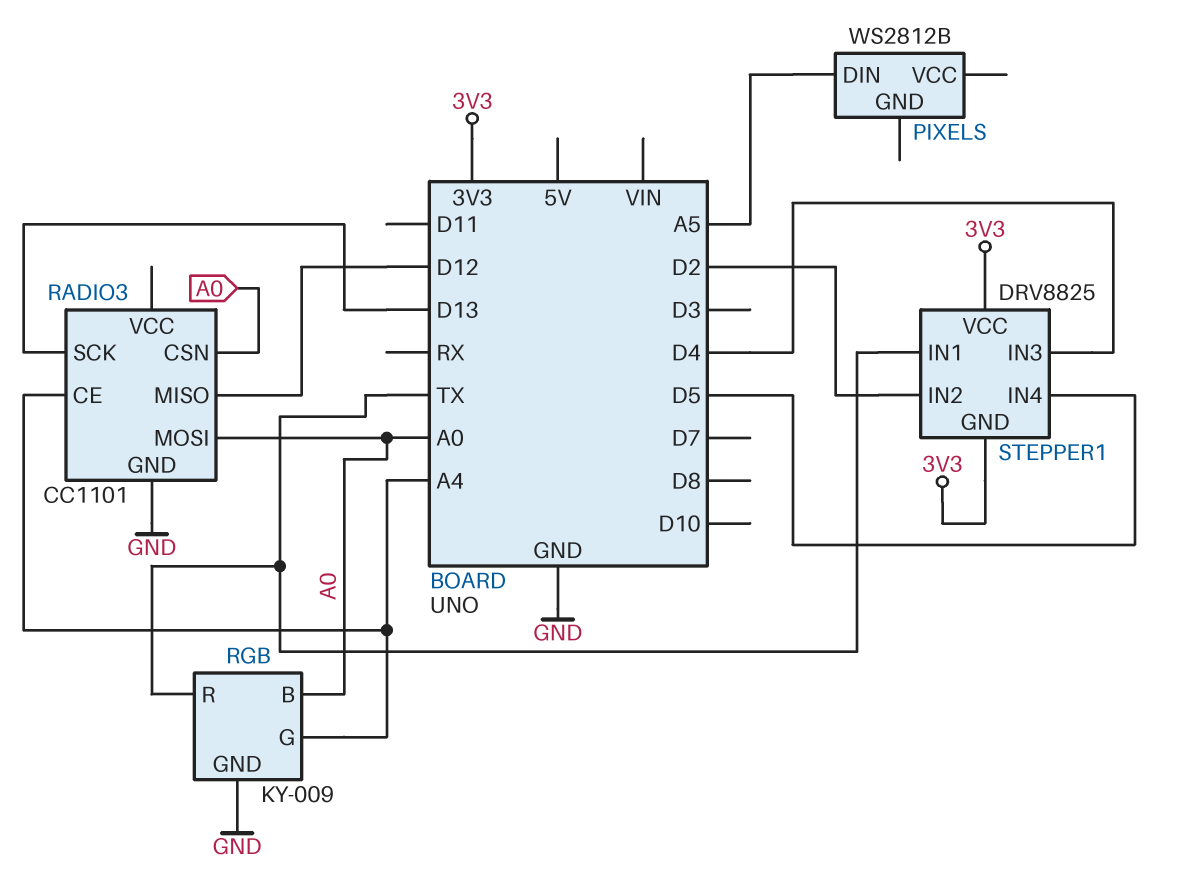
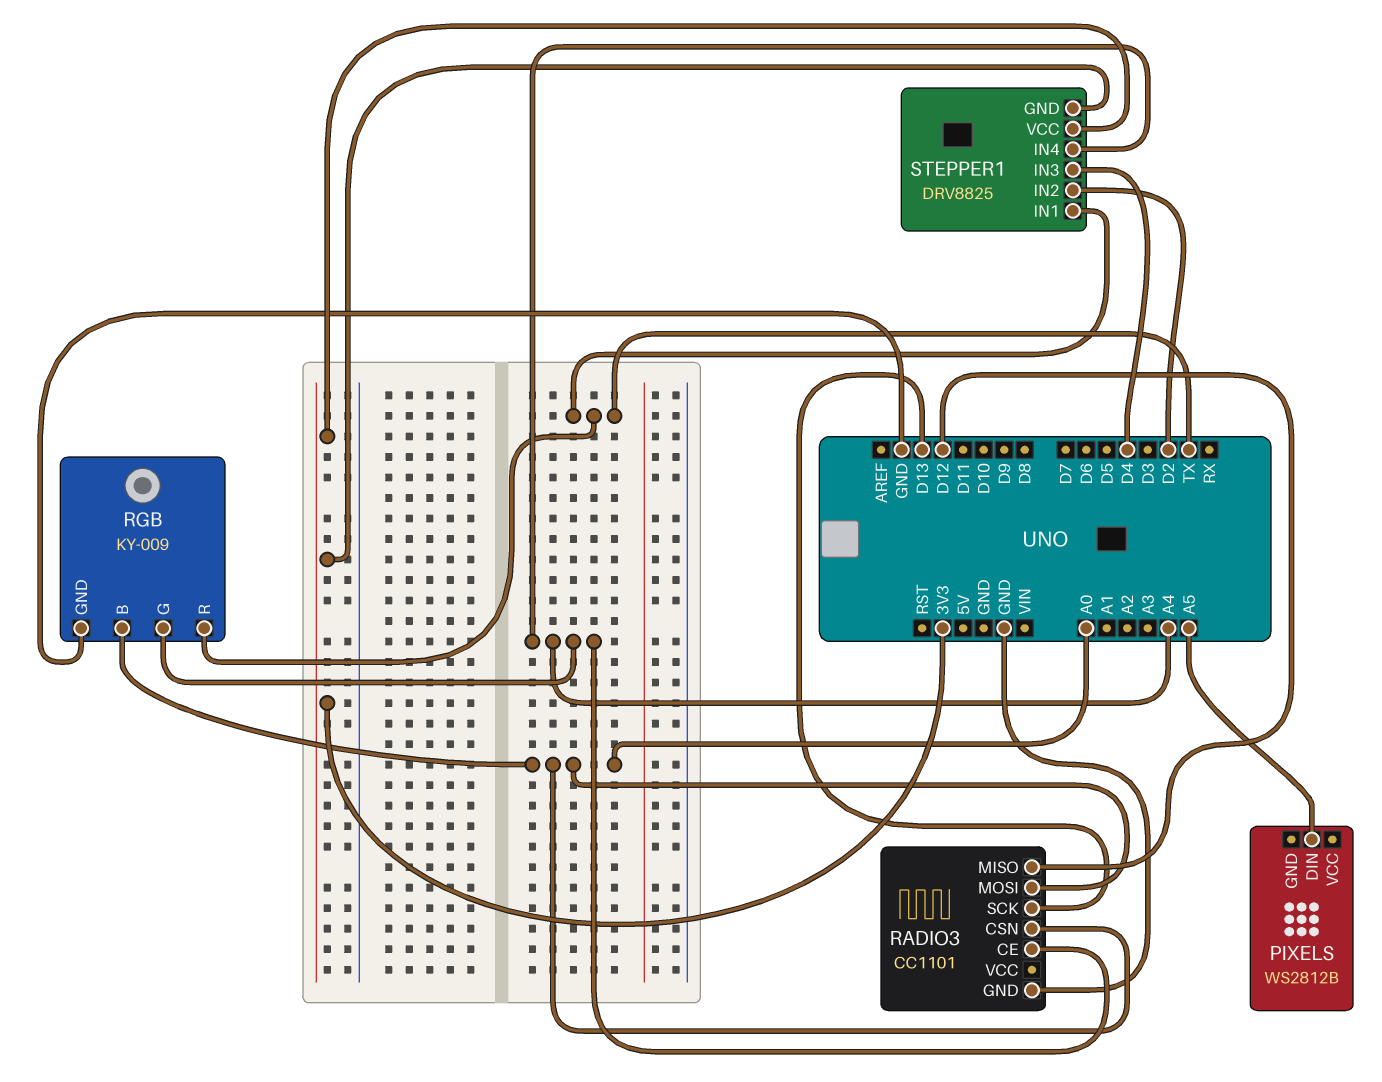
STEPPER1 pin IN4: D5 -> A4

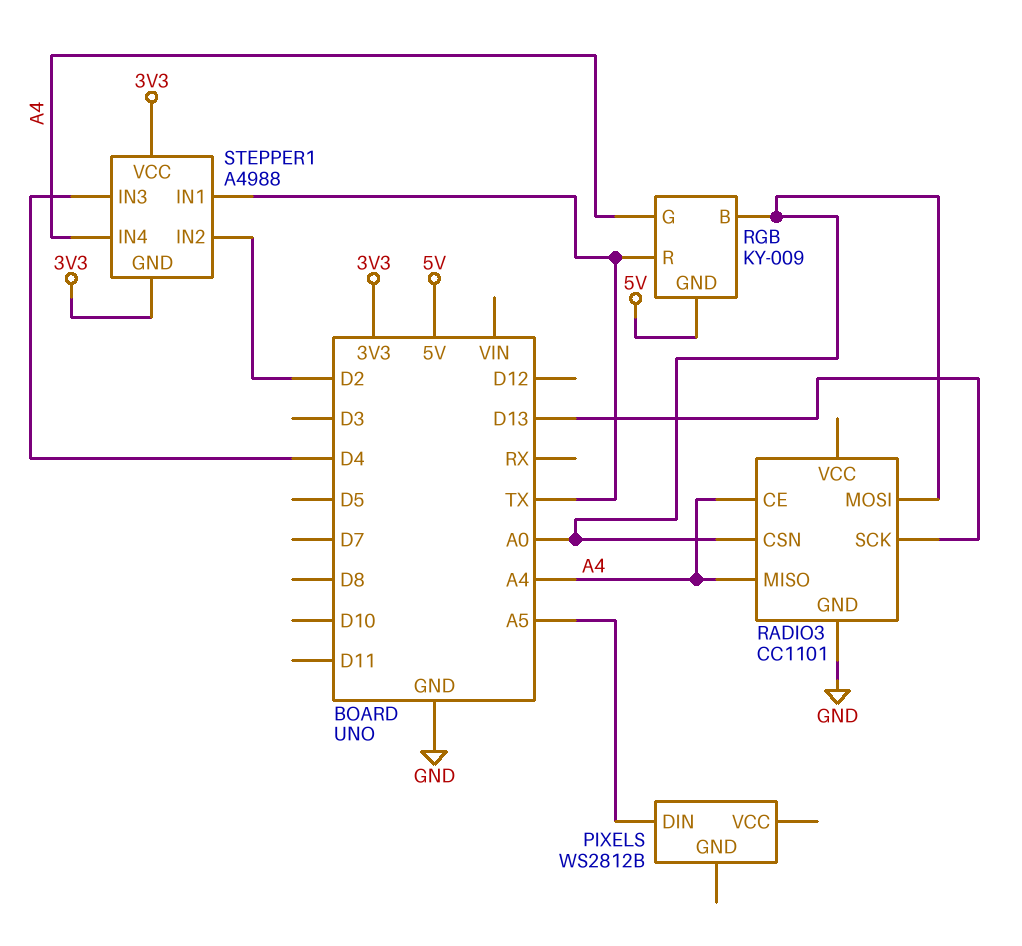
RADIO3 pin MISO: D12 -> A4
RGB pin GND: GND -> 5V
STEPPER1: DRV8825 -> A4988

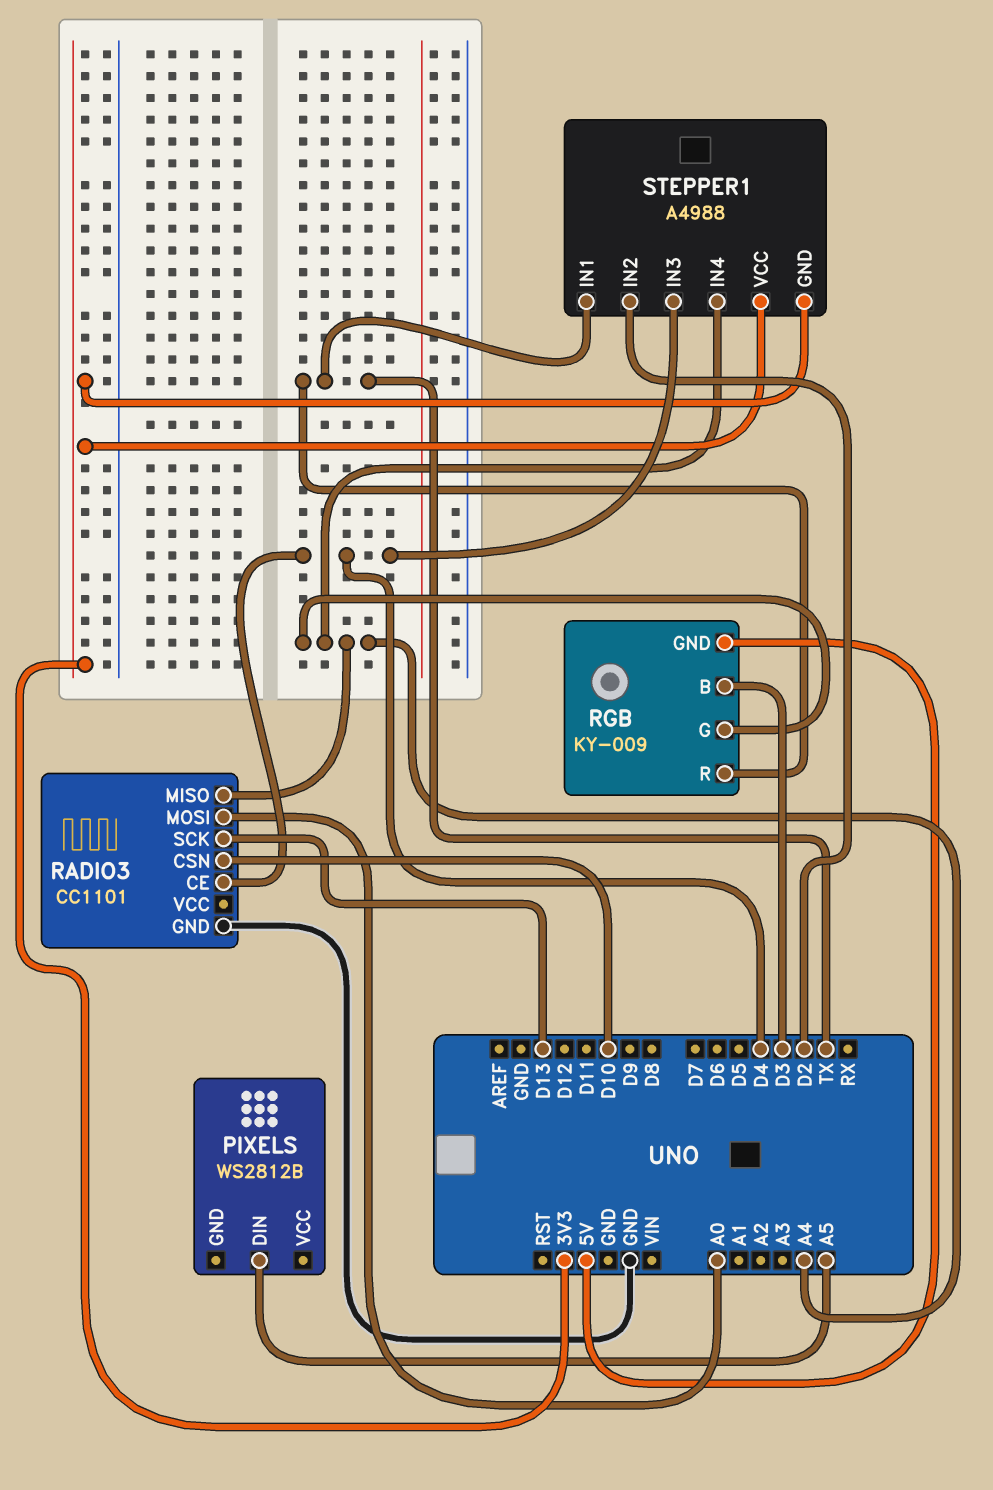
RADIO3 pin CE: A4 -> D4
RADIO3 pin CSN: A0 -> D10
RGB pin B: A0 -> D3

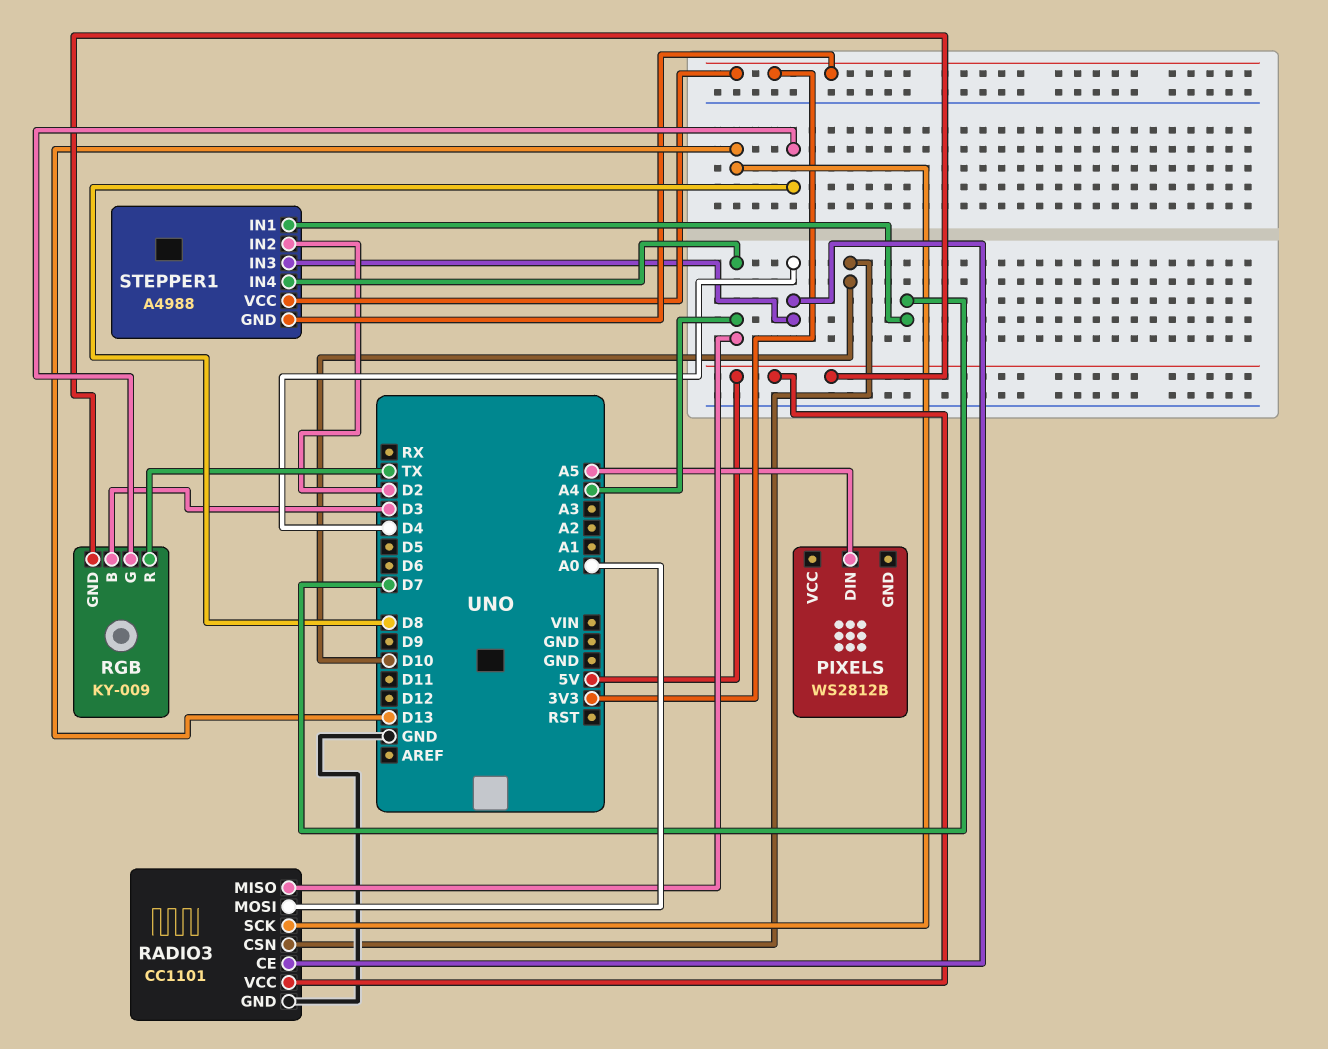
RADIO3 pin VCC: none -> 5V
RGB pin G: A4 -> D8
STEPPER1 pin IN1: TX -> D7

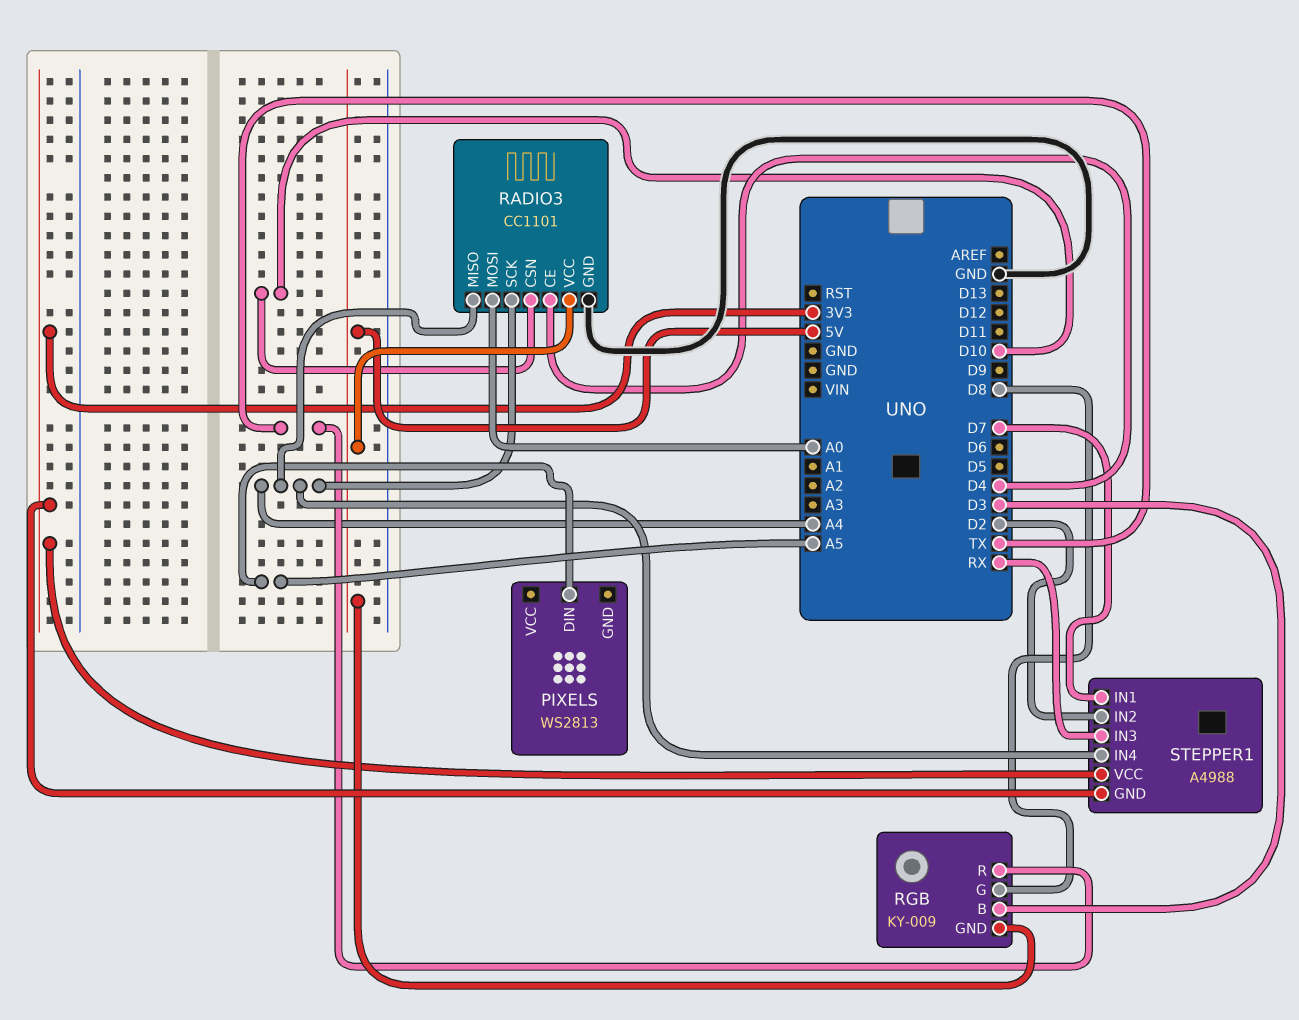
PIXELS: WS2812B -> WS2813
RADIO3 pin SCK: D13 -> A4
STEPPER1 pin IN3: D4 -> RX

